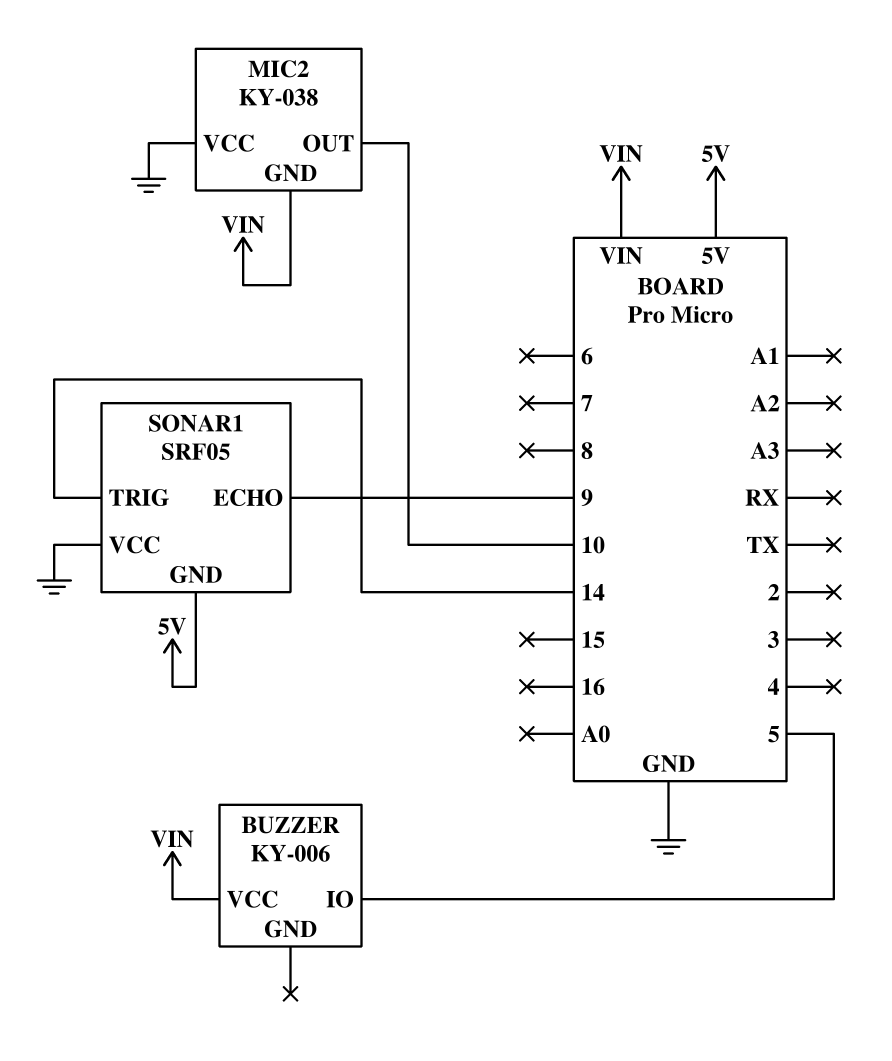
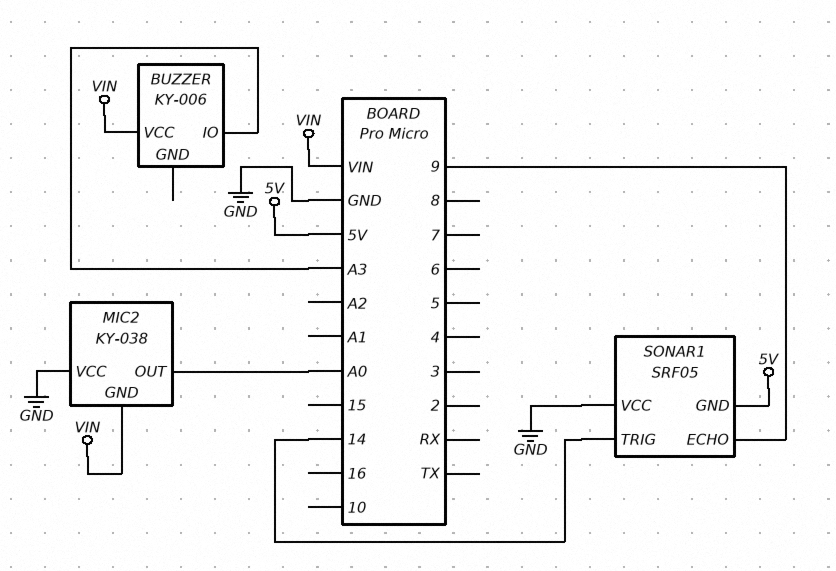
BUZZER pin IO: 5 -> A3
MIC2 pin OUT: 10 -> A0

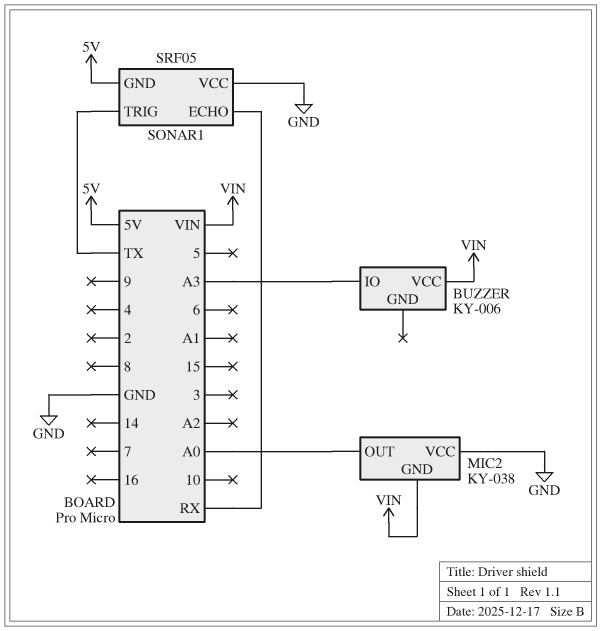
SONAR1 pin ECHO: 9 -> RX
SONAR1 pin TRIG: 14 -> TX

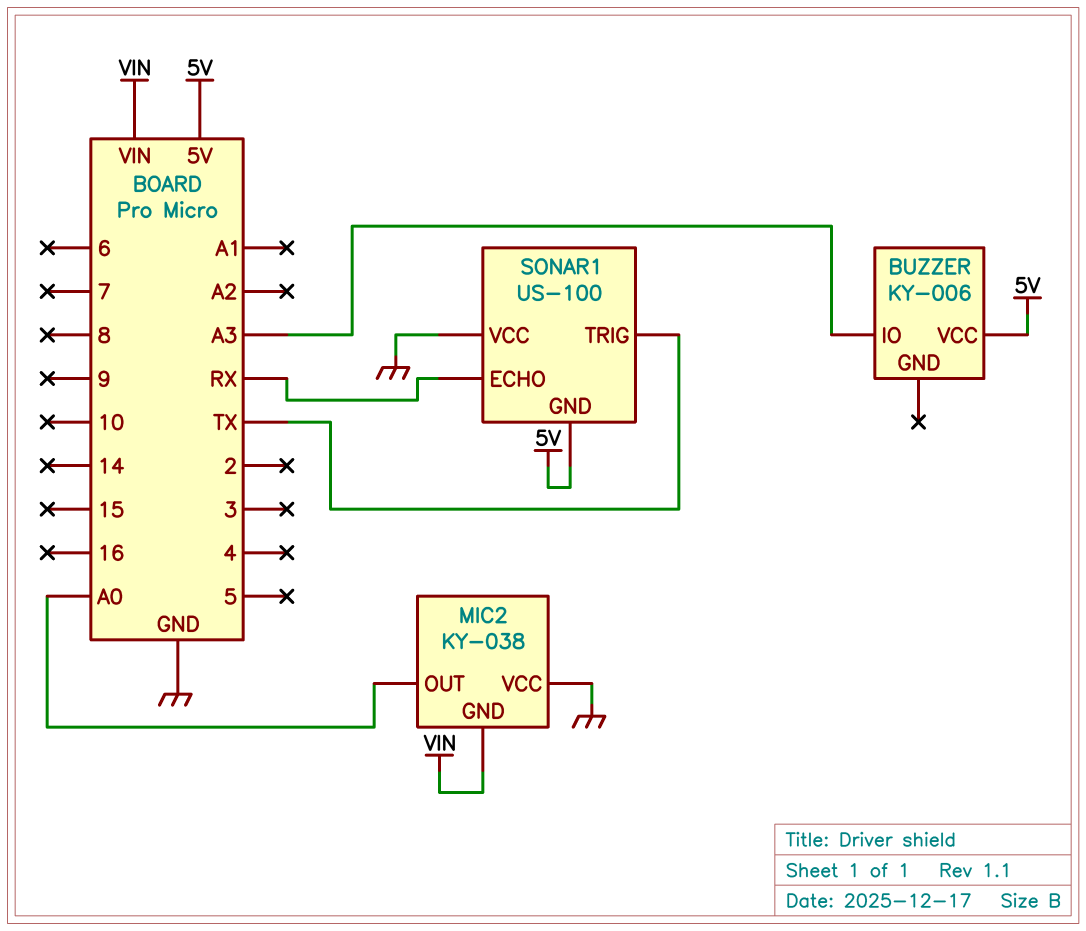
BUZZER pin VCC: VIN -> 5V
SONAR1: SRF05 -> US-100

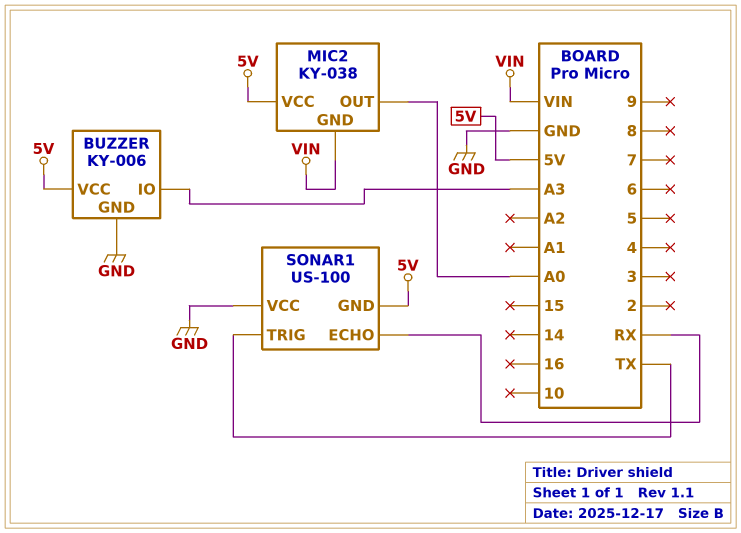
BUZZER pin GND: none -> GND
MIC2 pin VCC: GND -> 5V

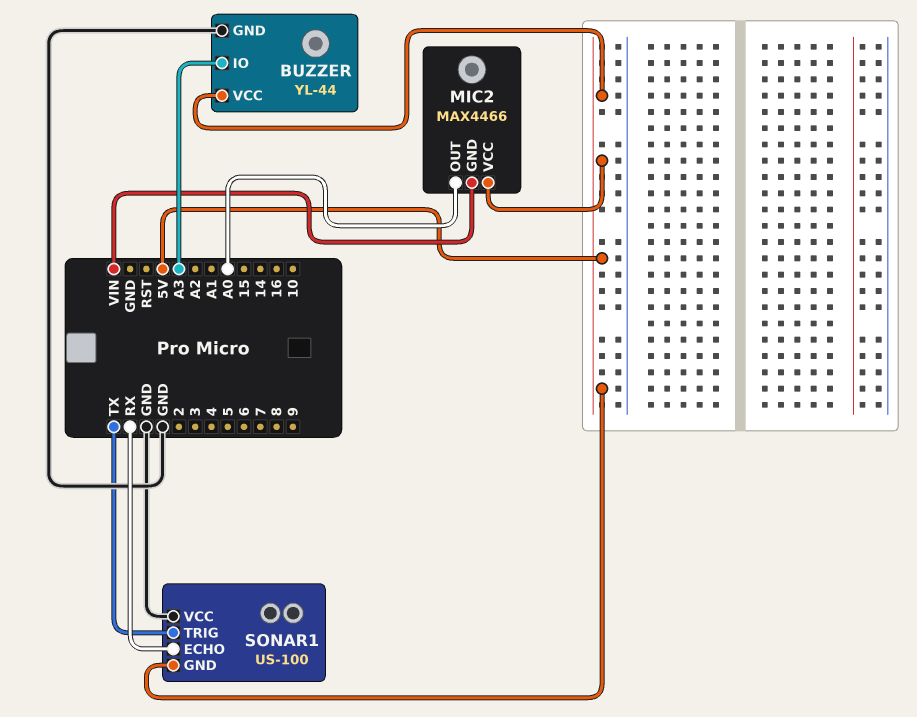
BUZZER: KY-006 -> YL-44
MIC2: KY-038 -> MAX4466

